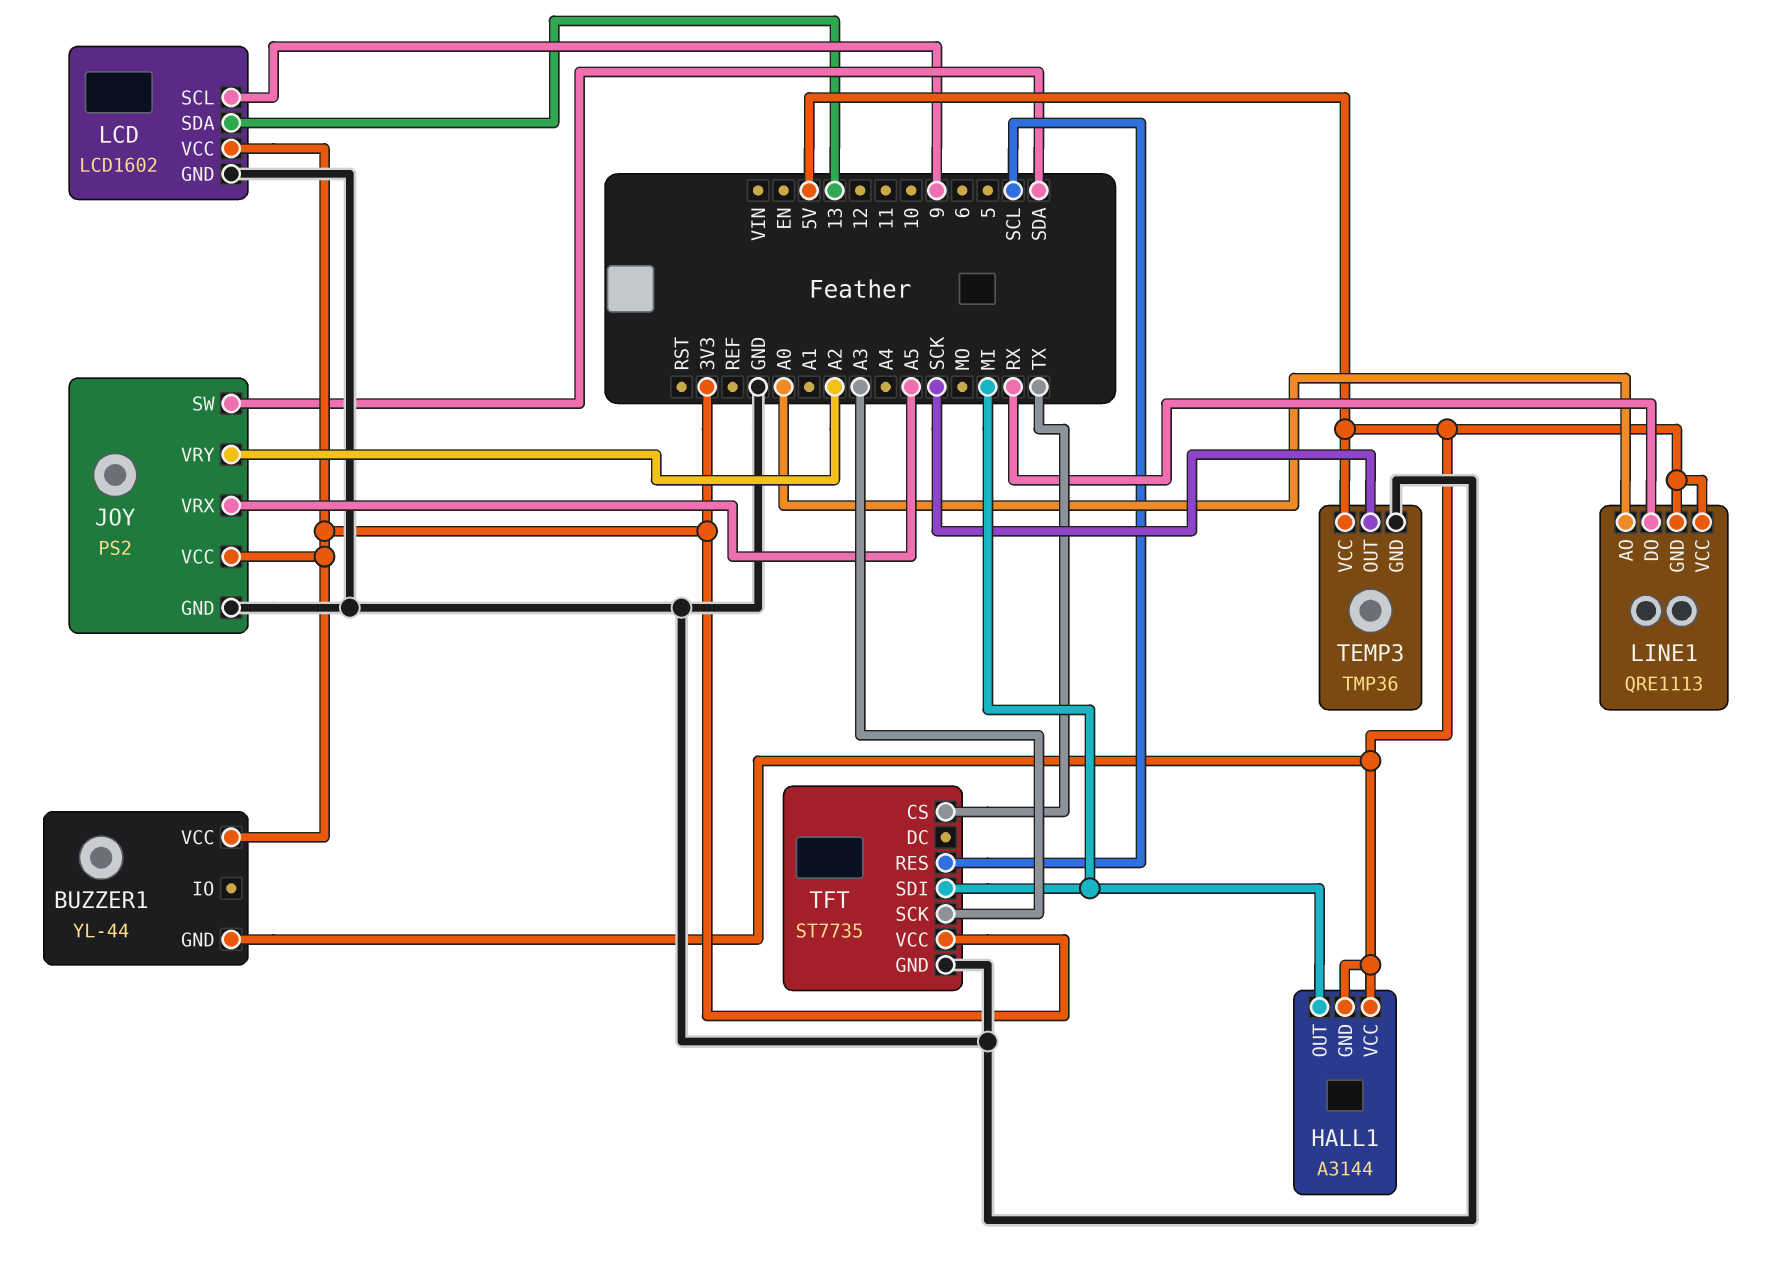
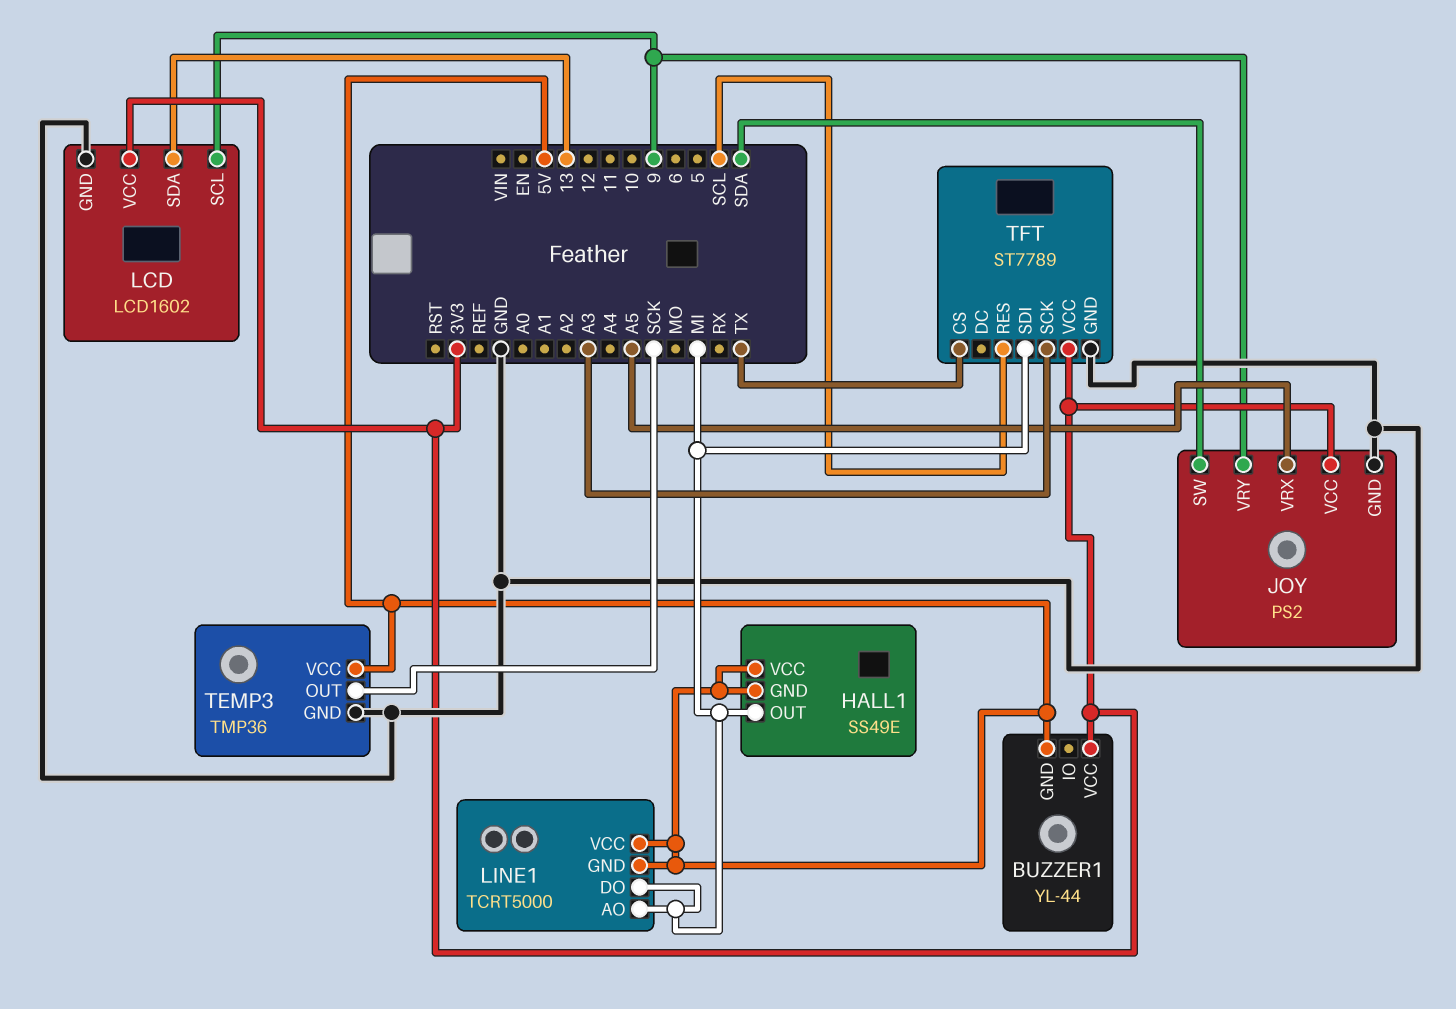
HALL1: A3144 -> SS49E
JOY pin VRY: A2 -> 9
LINE1: QRE1113 -> TCRT5000
LINE1 pin AO: A0 -> MI
LINE1 pin DO: RX -> MI
TFT: ST7735 -> ST7789

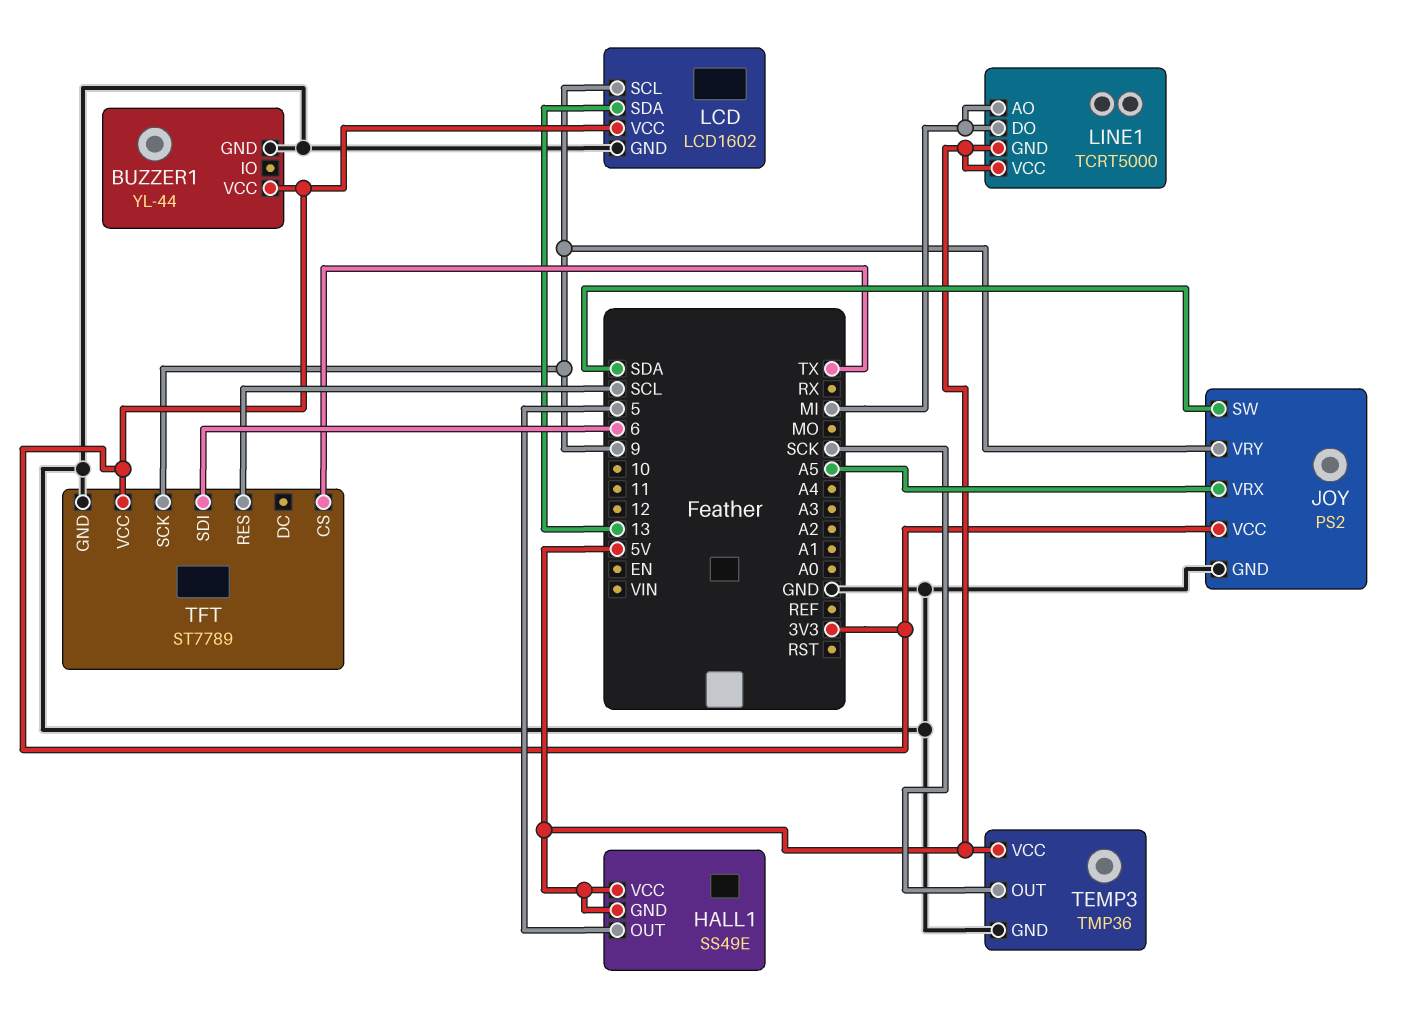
BUZZER1 pin GND: 5V -> GND
HALL1 pin OUT: MI -> 5
TFT pin SCK: A3 -> 9
TFT pin SDI: MI -> 6

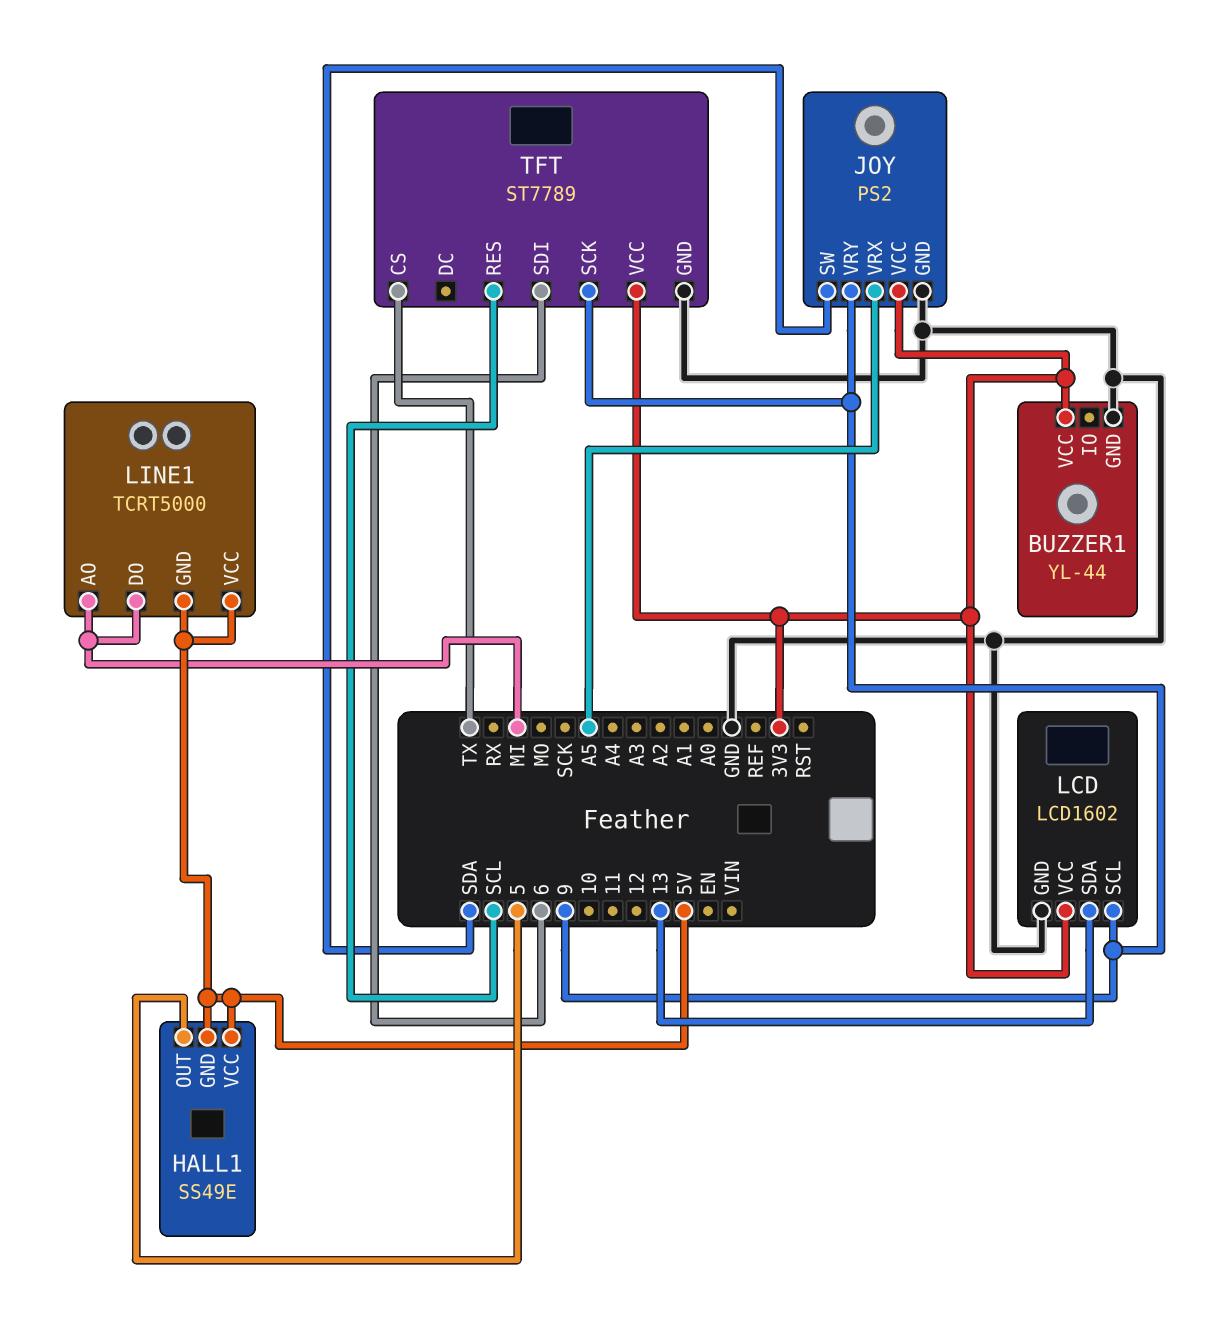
TEMP3: TMP36 -> none
TEMP3 pin GND: GND -> none
TEMP3 pin OUT: SCK -> none
TEMP3 pin VCC: 5V -> none

